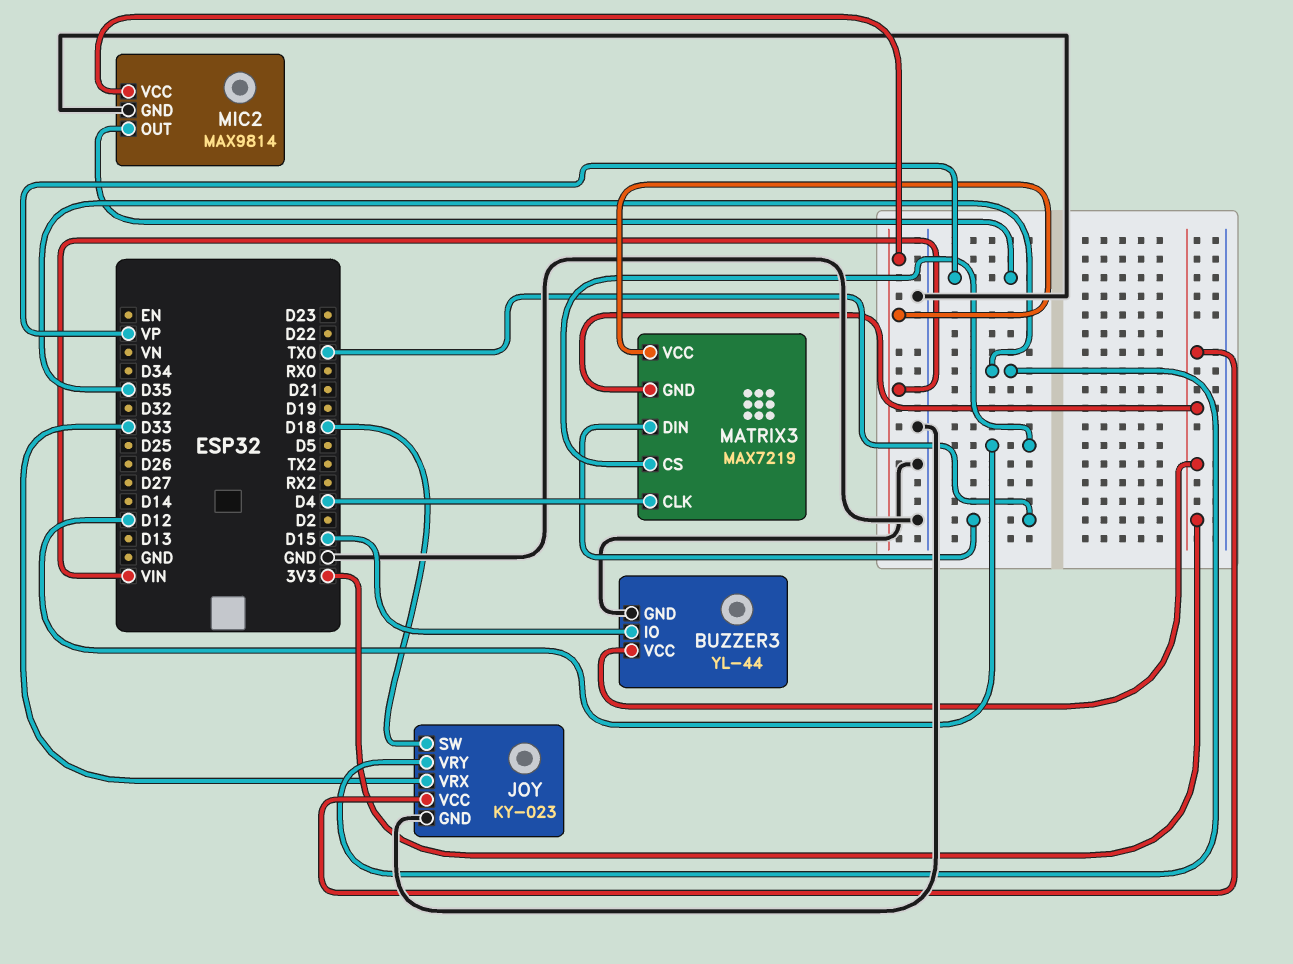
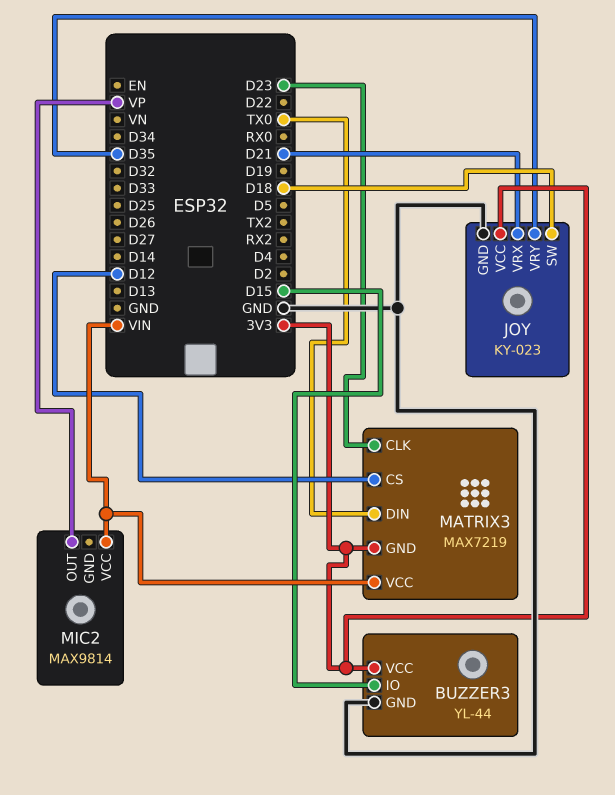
JOY pin VRX: D33 -> D21
MATRIX3 pin CLK: D4 -> D23
MIC2 pin GND: GND -> none

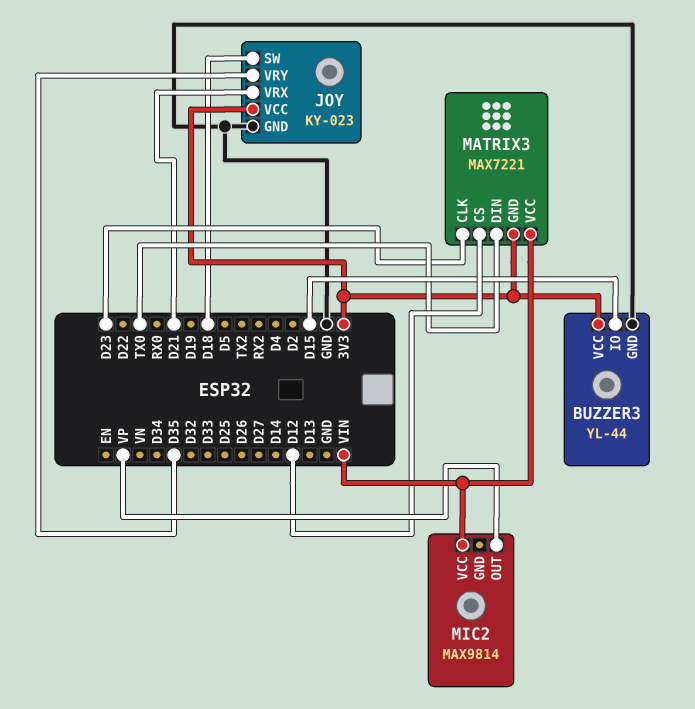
MATRIX3: MAX7219 -> MAX7221

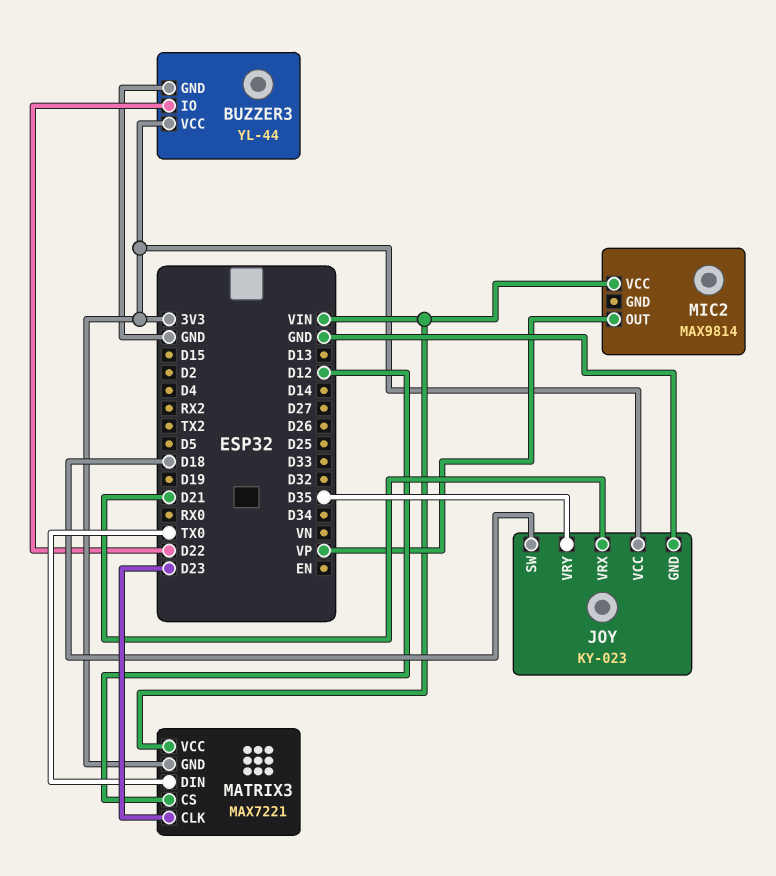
BUZZER3 pin IO: D15 -> D22

